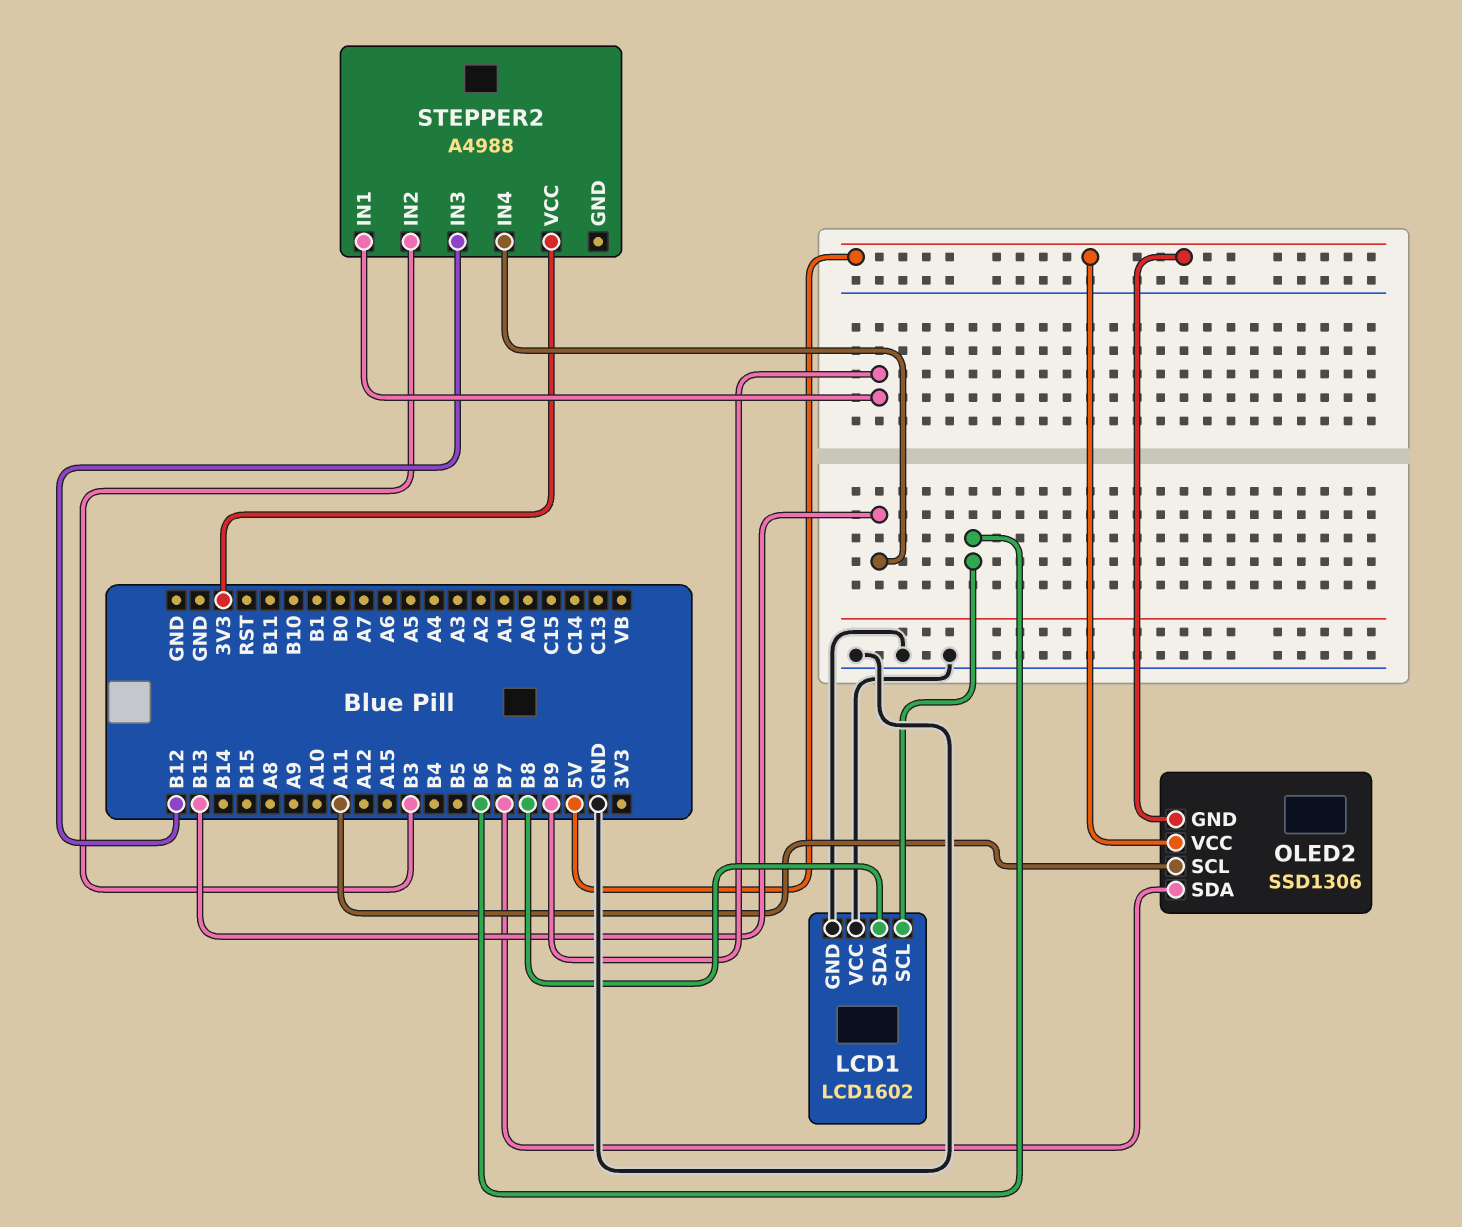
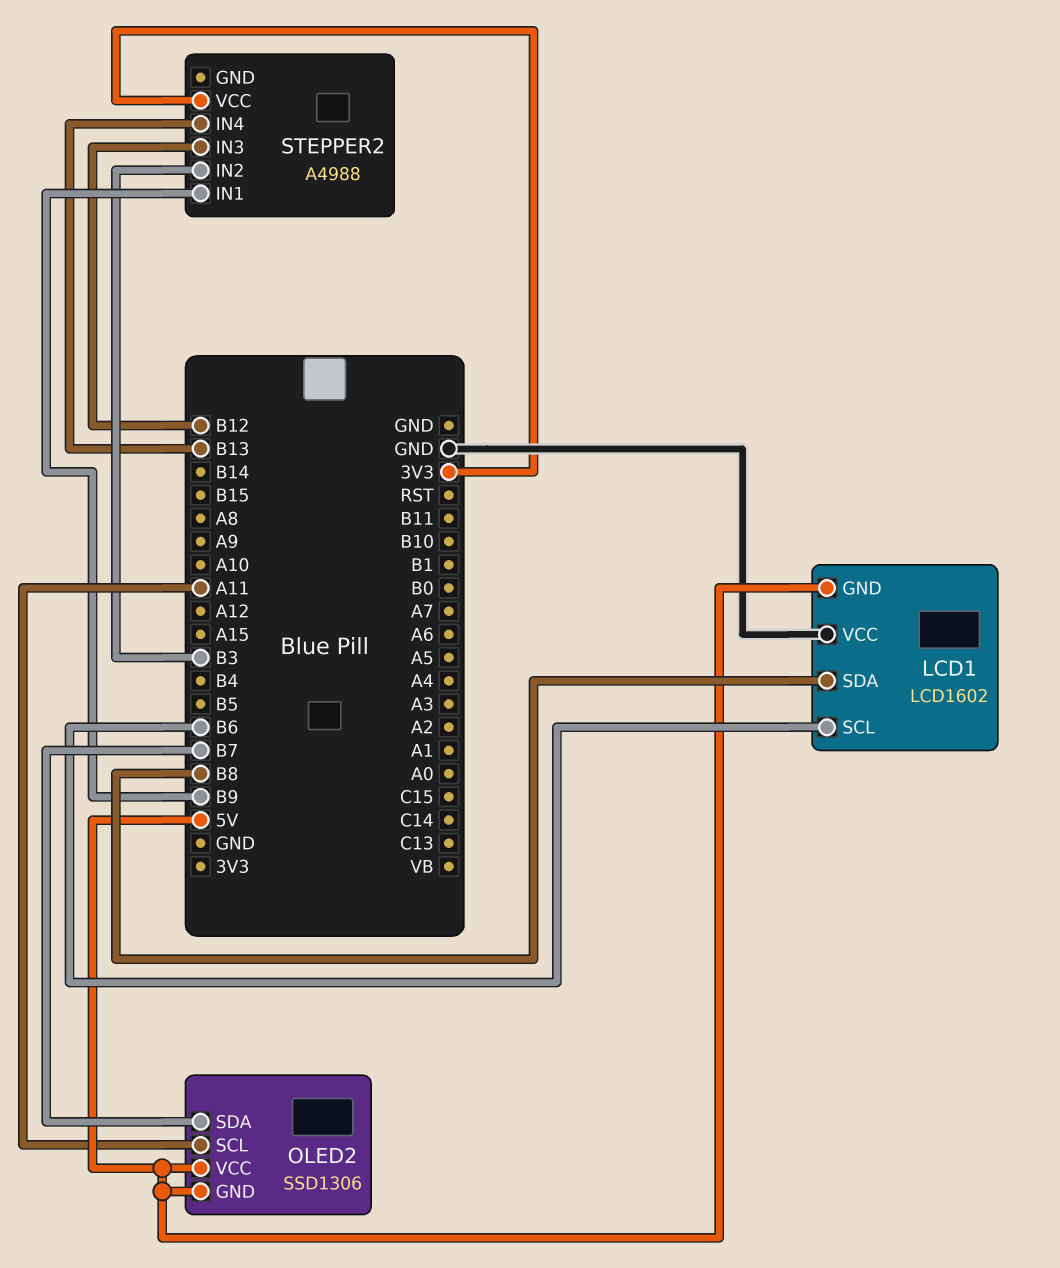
LCD1 pin GND: GND -> 5V

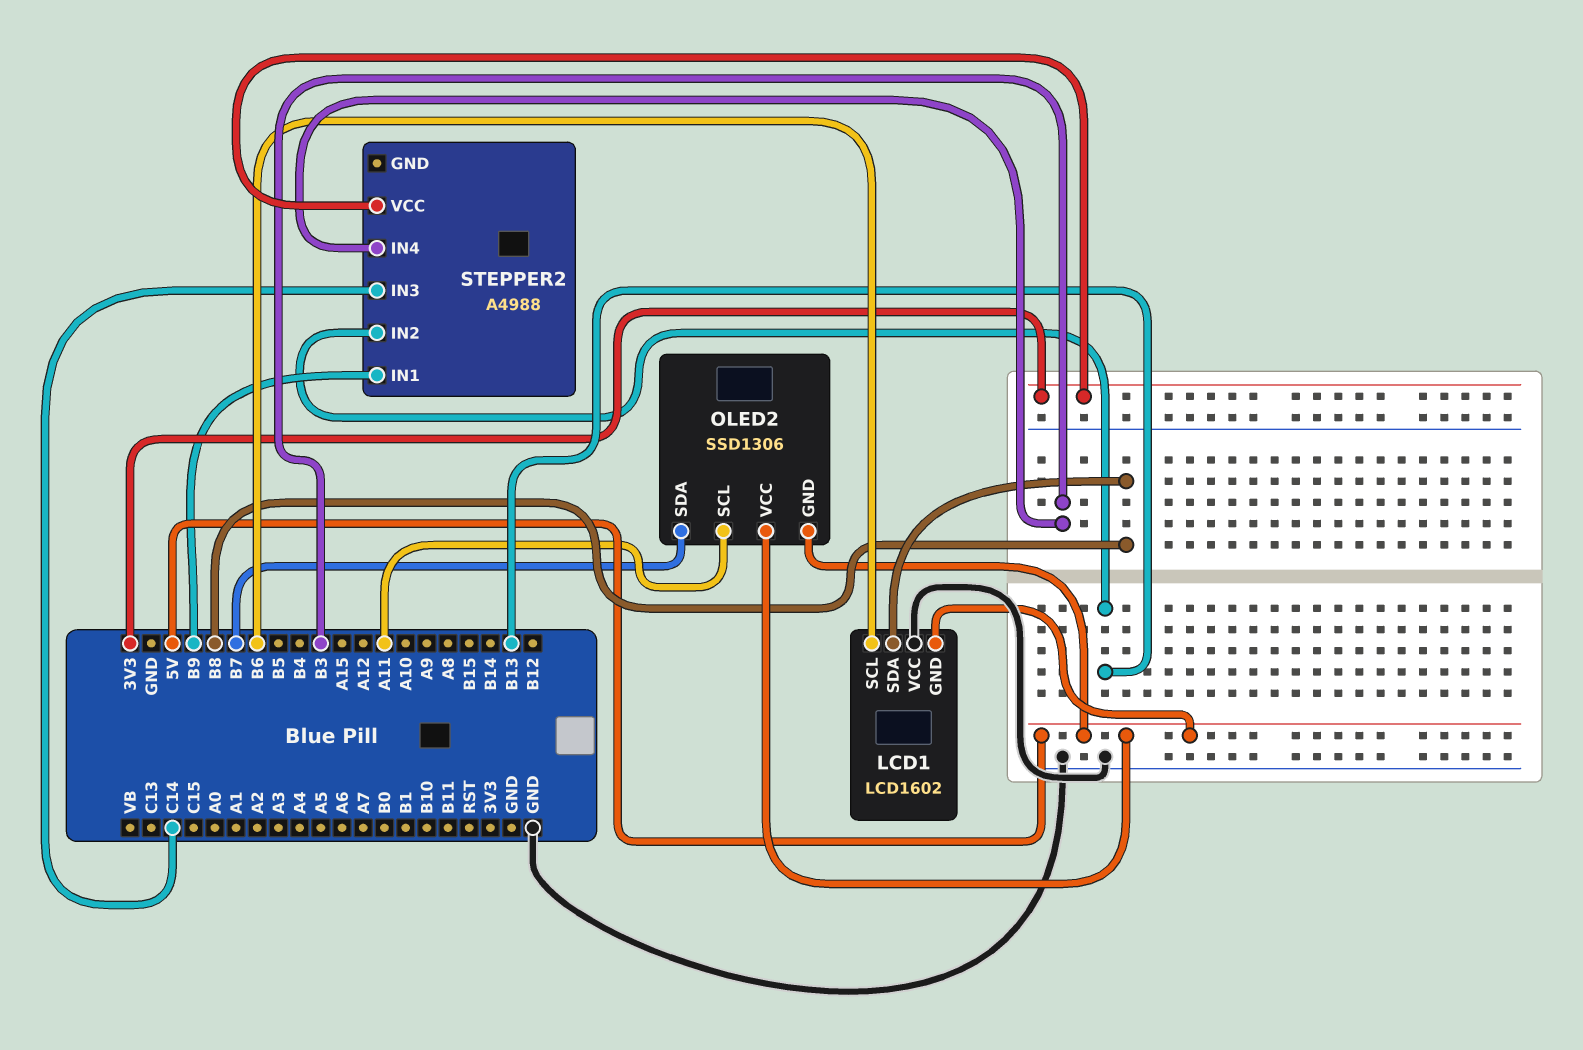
STEPPER2 pin IN2: B3 -> B13
STEPPER2 pin IN3: B12 -> C14
STEPPER2 pin IN4: B13 -> B3

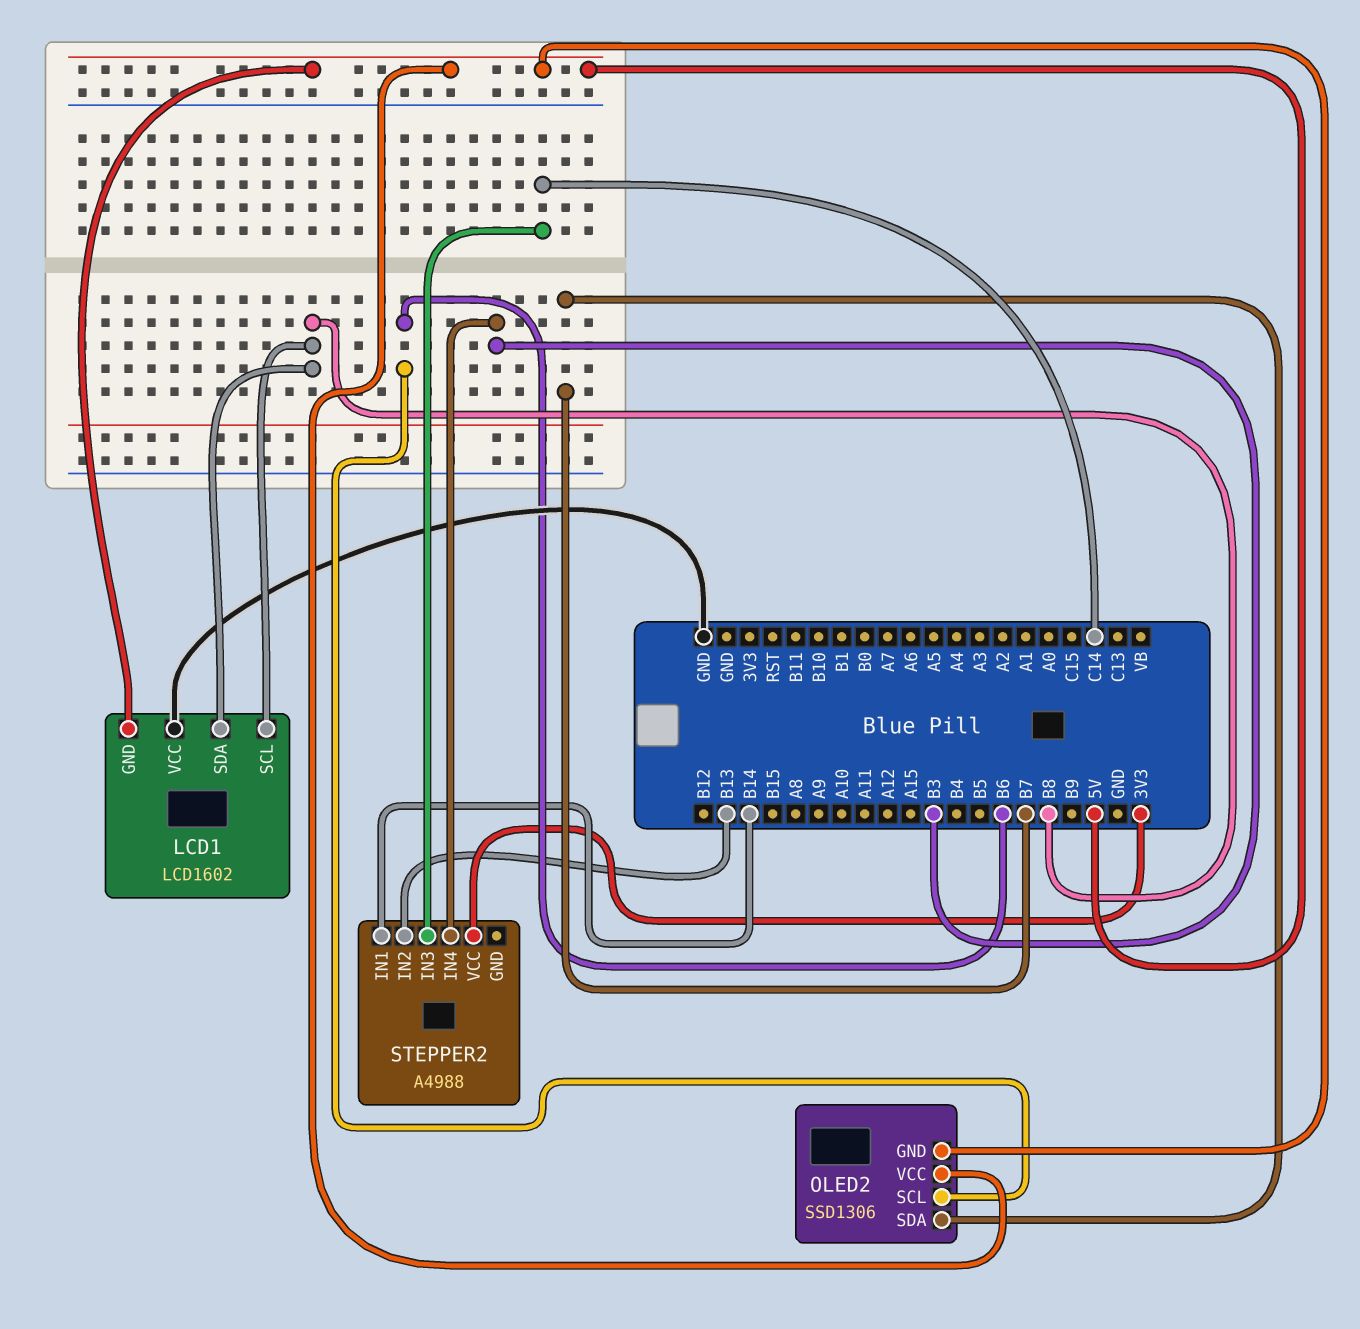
LCD1 pin SCL: B6 -> B8
OLED2 pin SCL: A11 -> B6
STEPPER2 pin IN1: B9 -> B14

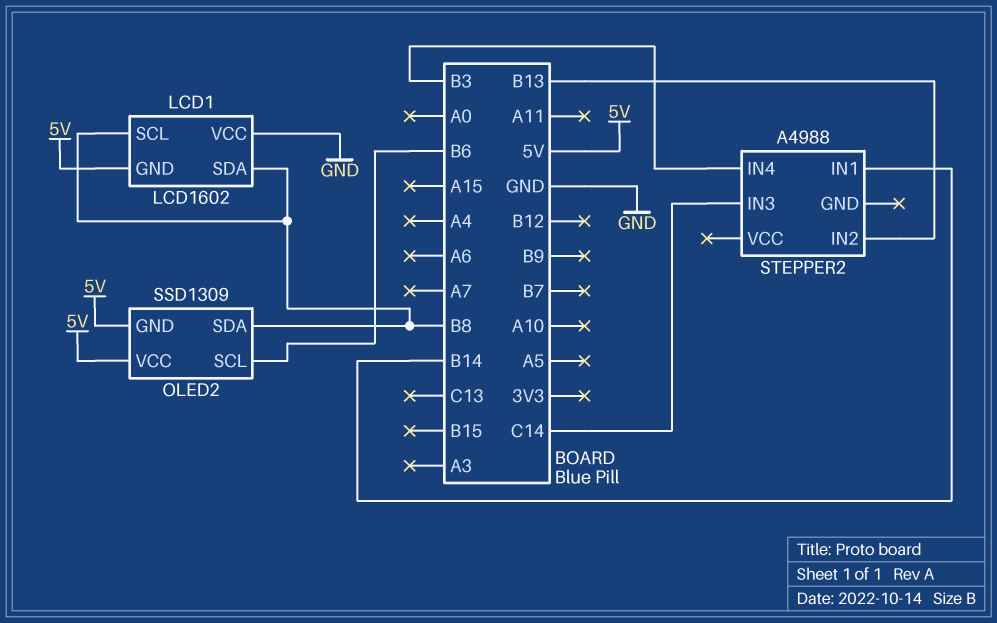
OLED2: SSD1306 -> SSD1309
OLED2 pin SDA: B7 -> B8
STEPPER2 pin VCC: 3V3 -> none

